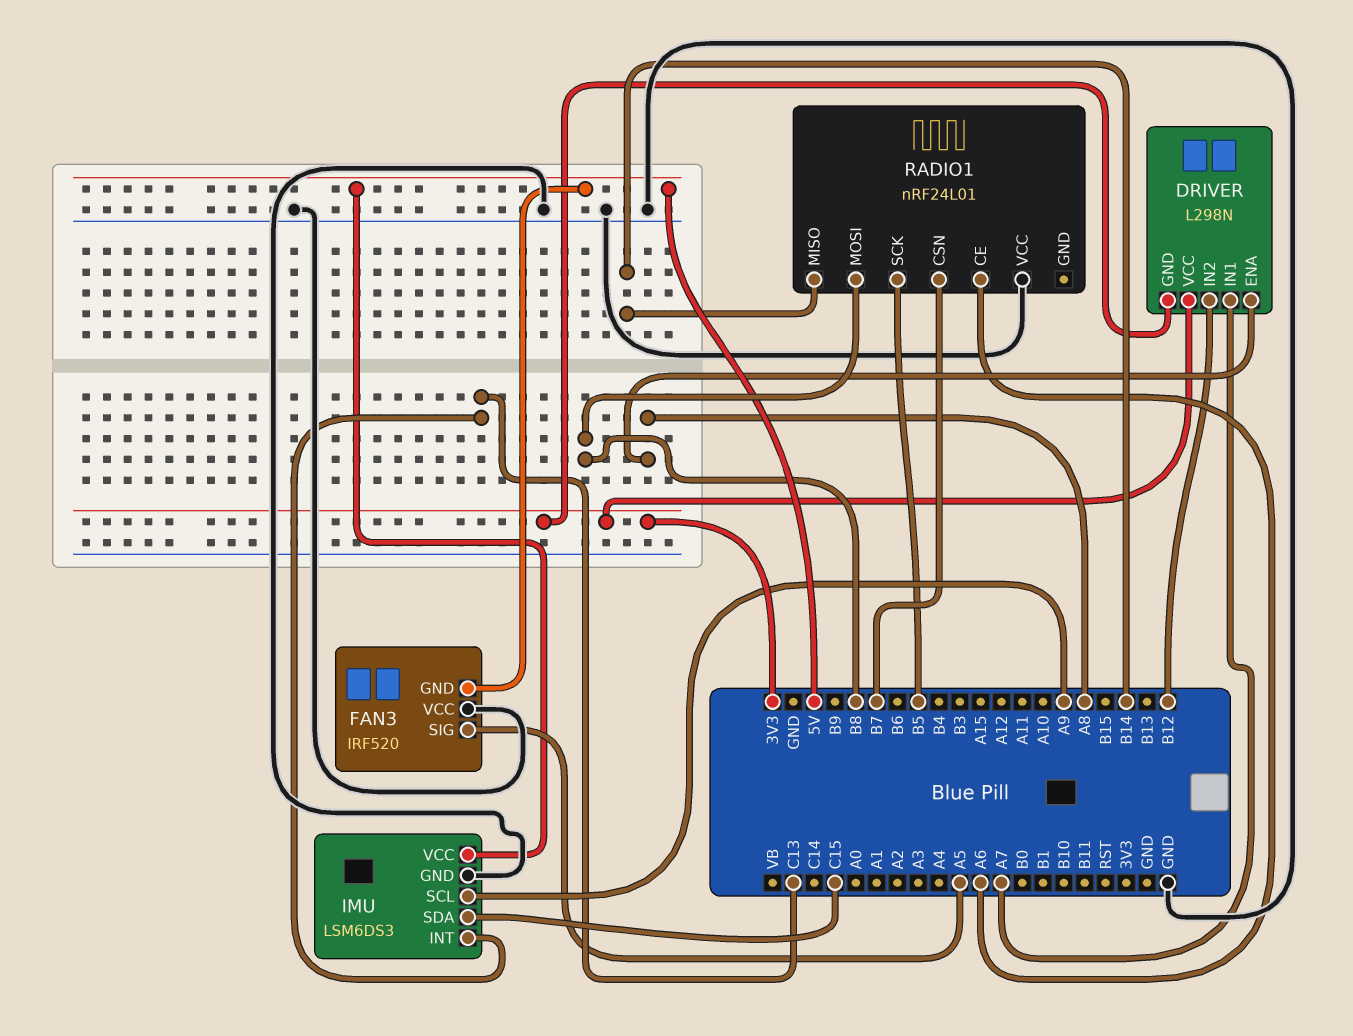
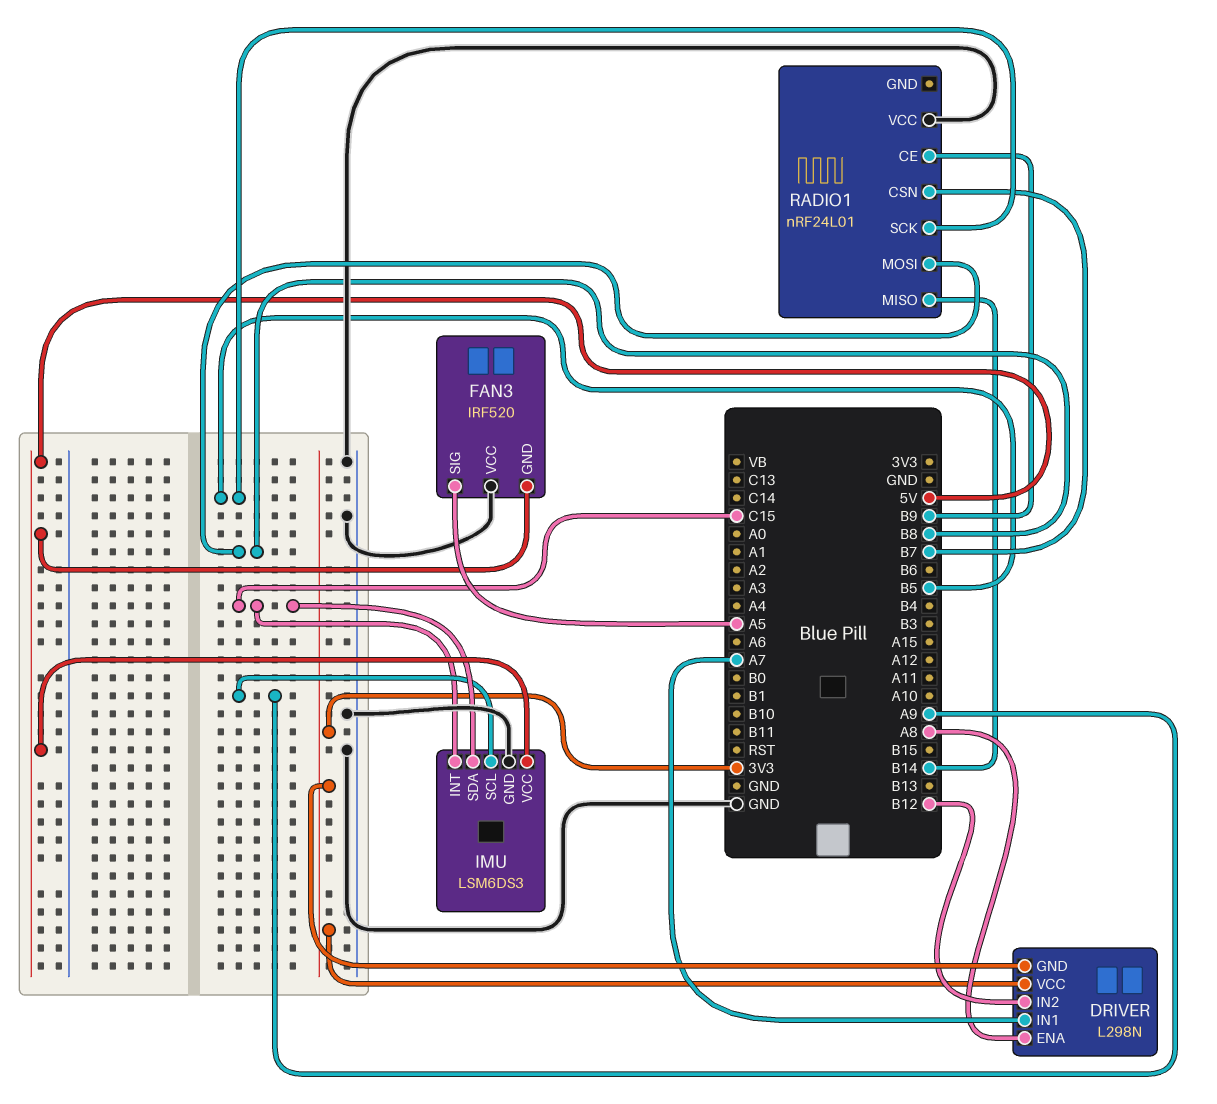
IMU pin INT: C13 -> C15
RADIO1 pin CE: A6 -> B9

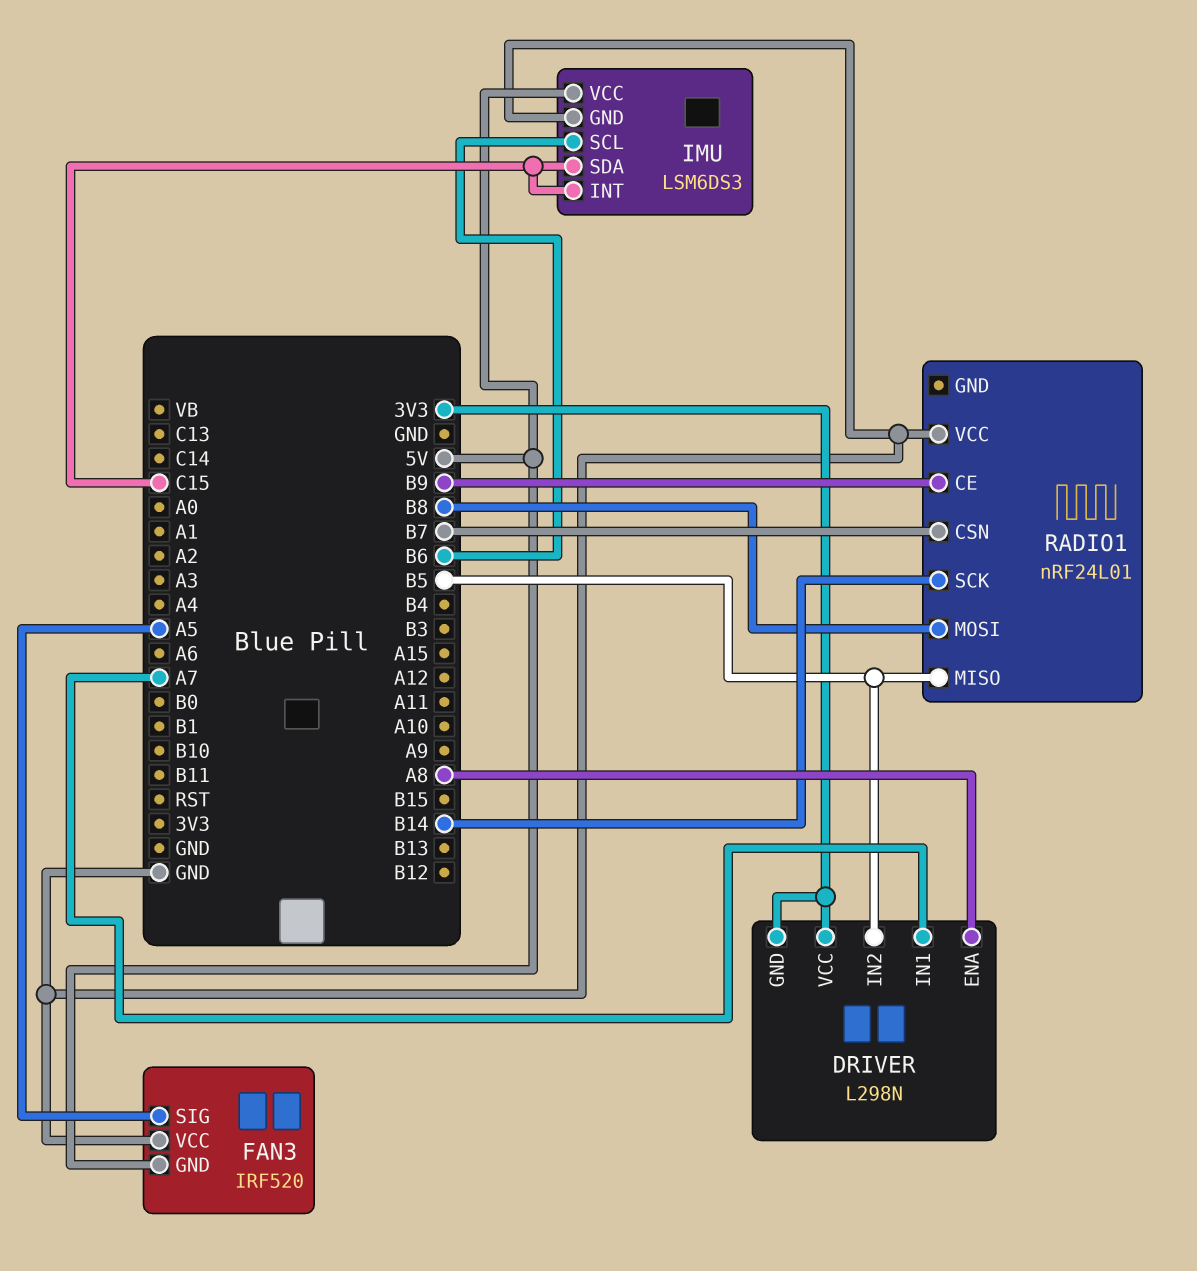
DRIVER pin IN2: B12 -> B5
IMU pin SCL: A9 -> B6
RADIO1 pin MISO: B14 -> B5
RADIO1 pin SCK: B5 -> B14

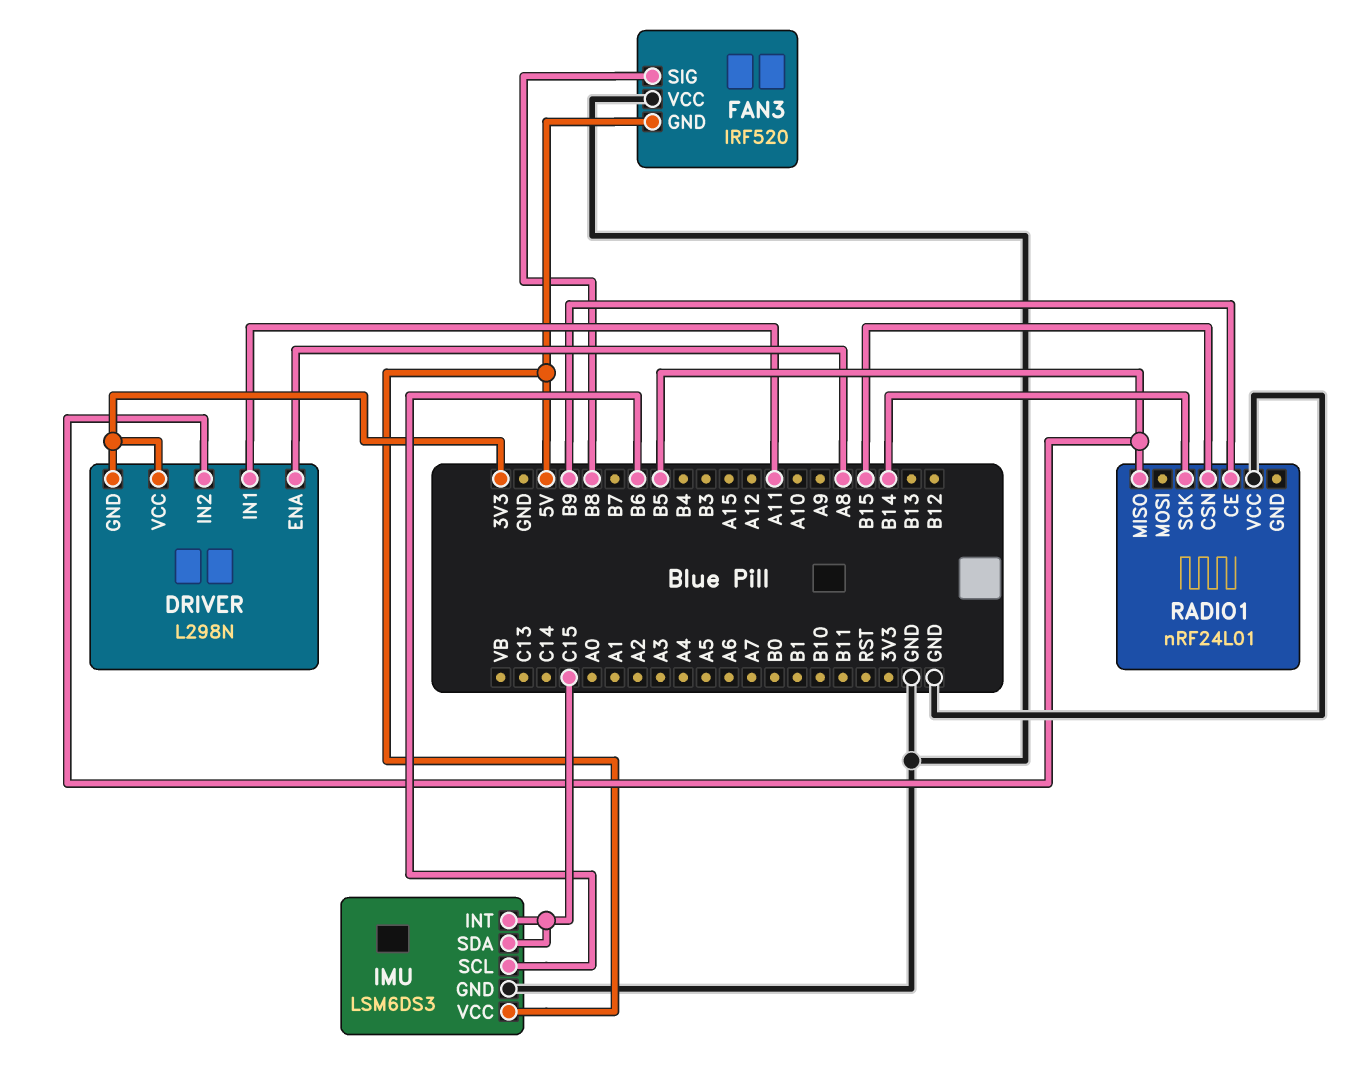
DRIVER pin IN1: A7 -> A11
FAN3 pin SIG: A5 -> B8
RADIO1 pin CSN: B7 -> B15
RADIO1 pin MOSI: B8 -> none

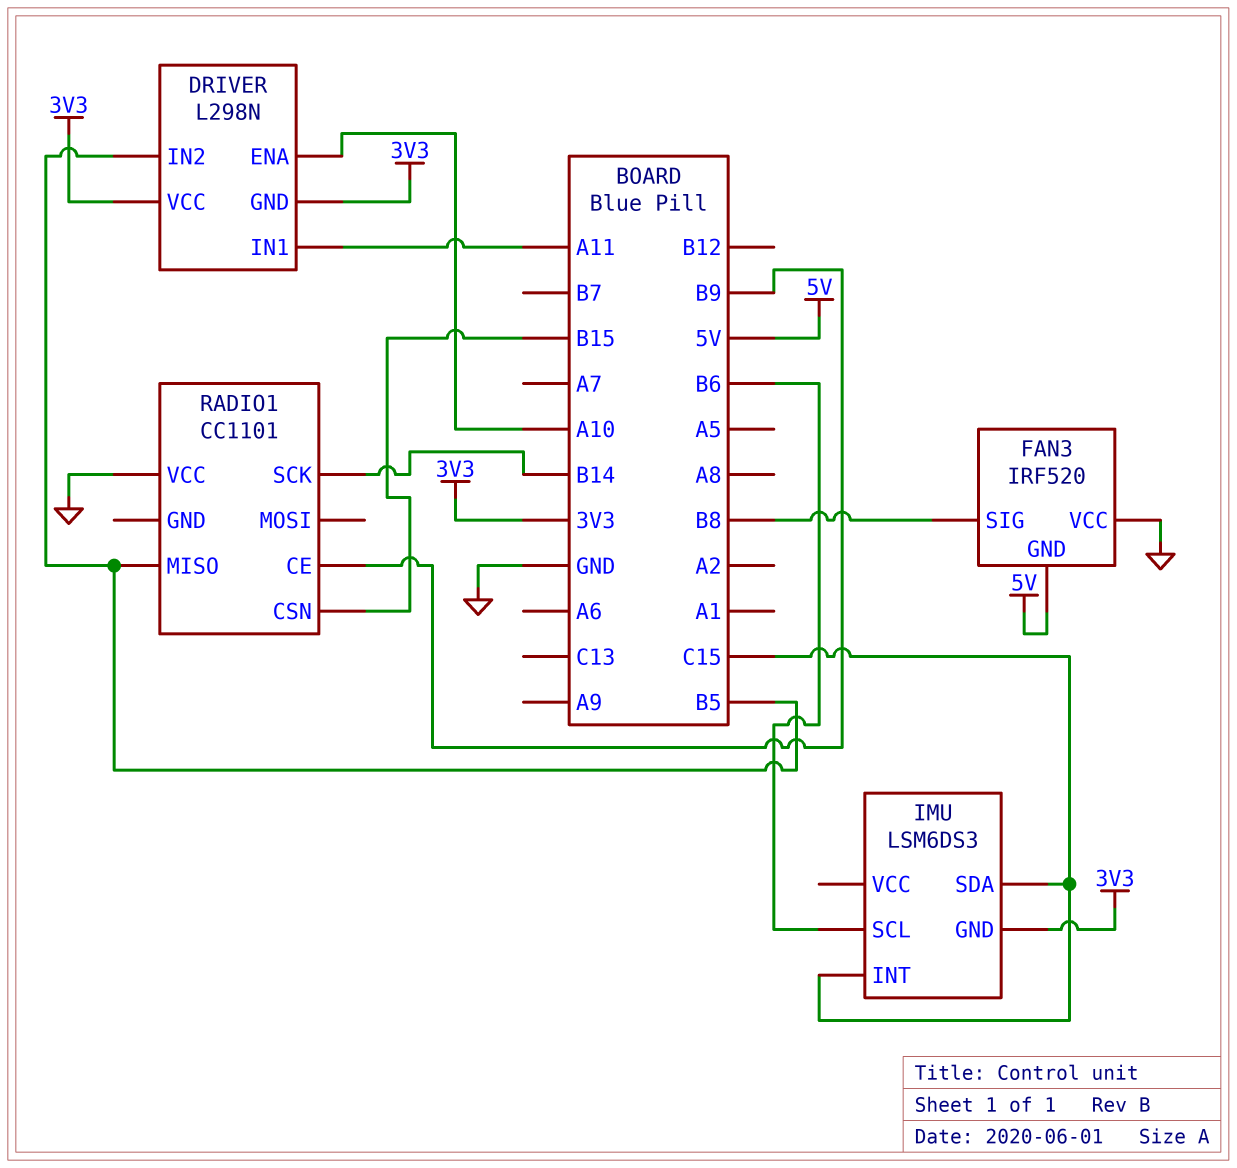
DRIVER pin ENA: A8 -> A10
IMU pin GND: GND -> 3V3
IMU pin VCC: 5V -> none
RADIO1: nRF24L01 -> CC1101

